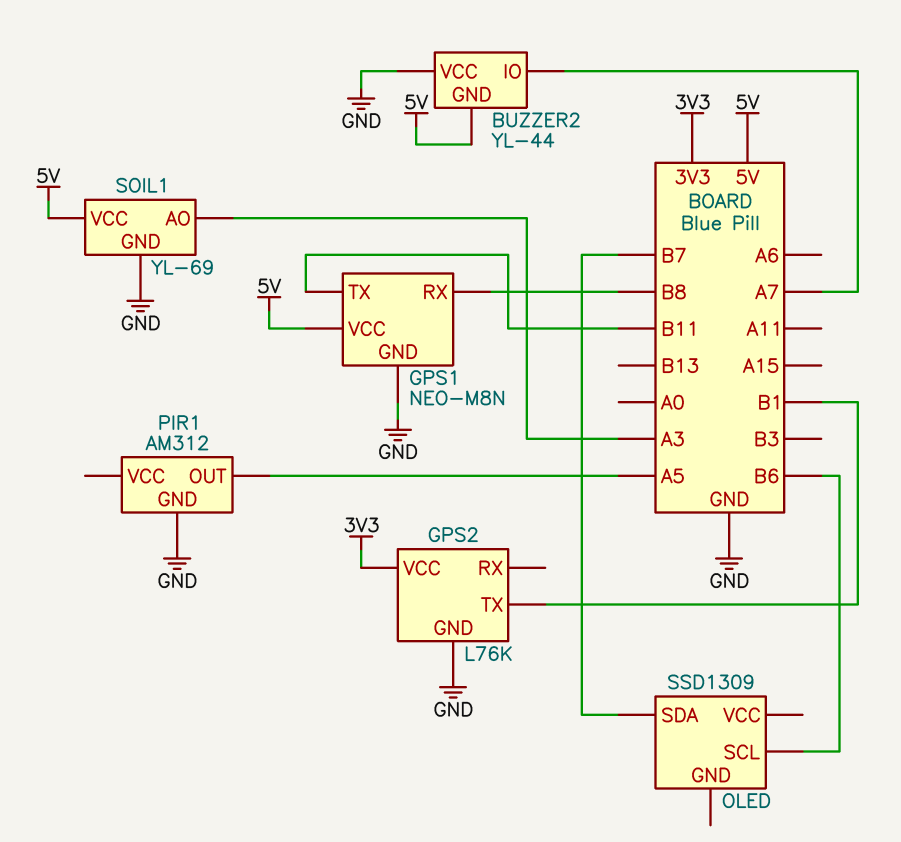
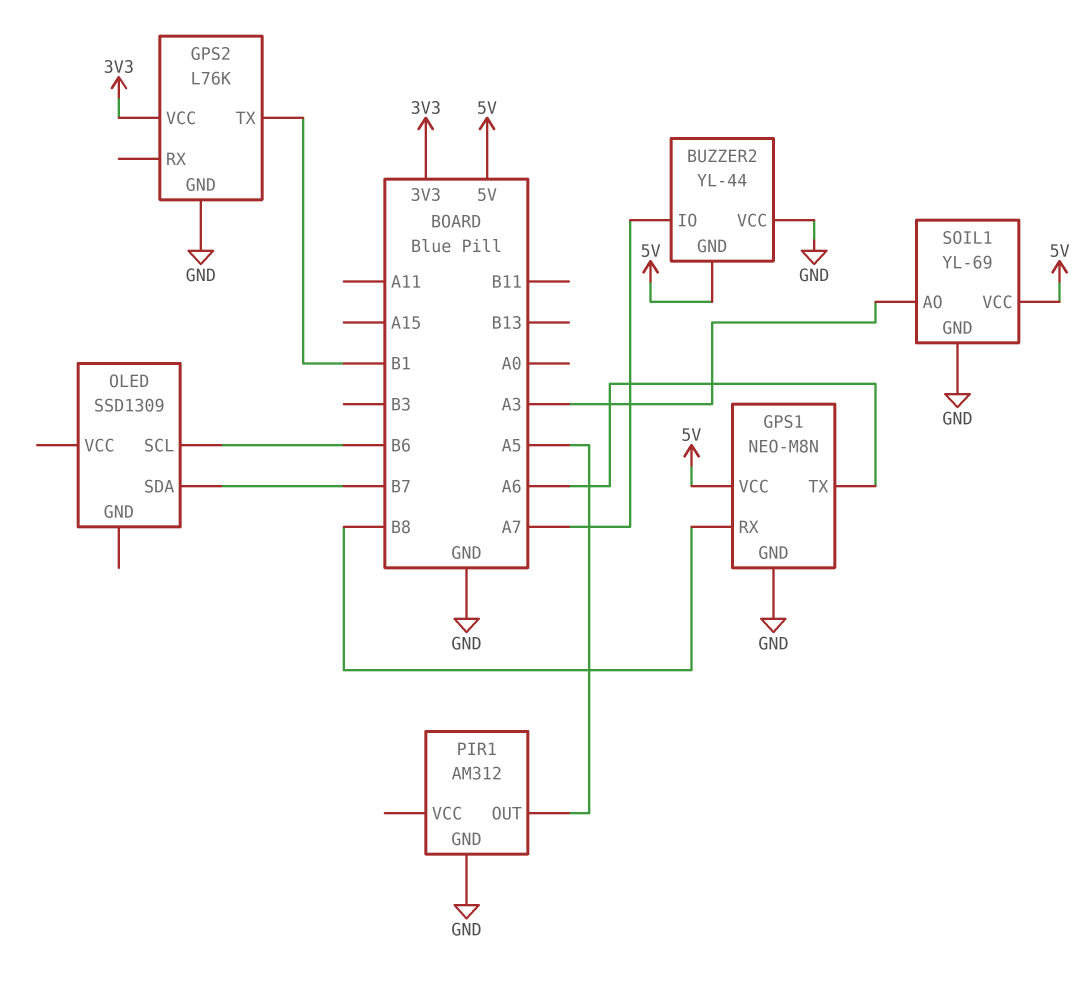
GPS1 pin TX: B11 -> A6

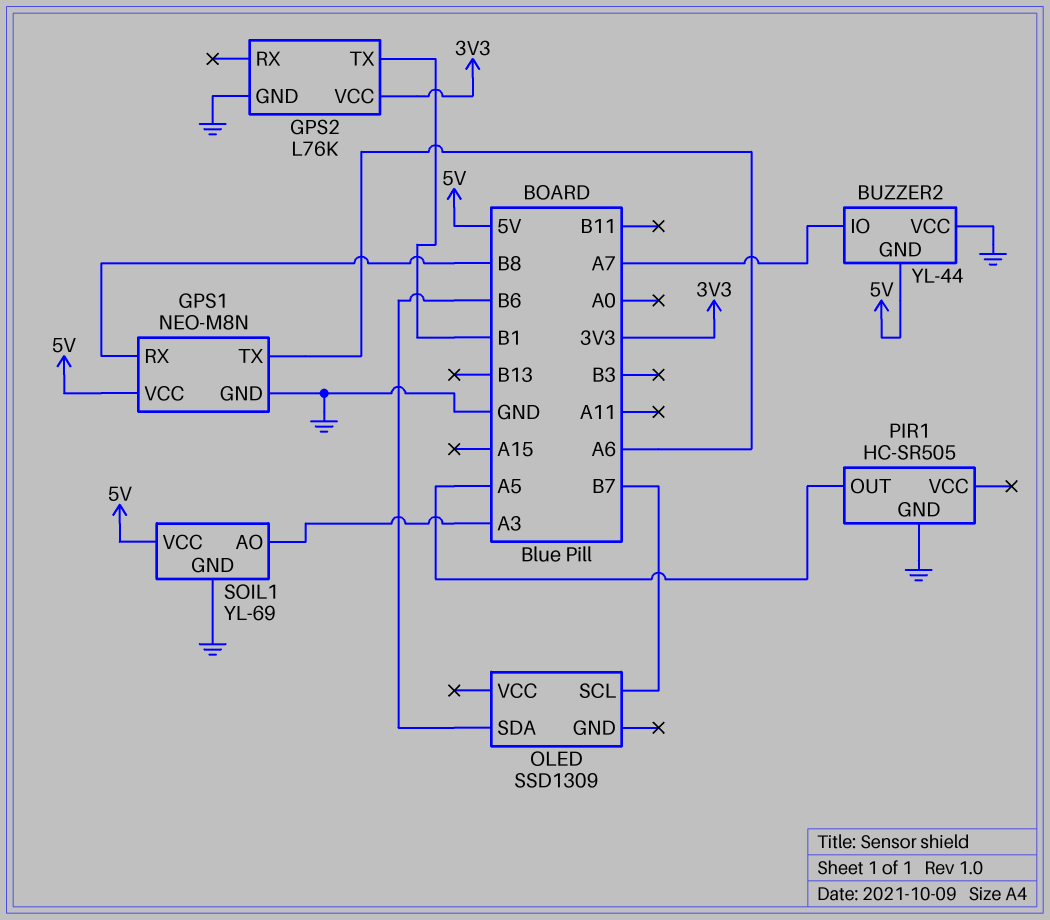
OLED pin SCL: B6 -> B7
OLED pin SDA: B7 -> B6
PIR1: AM312 -> HC-SR505

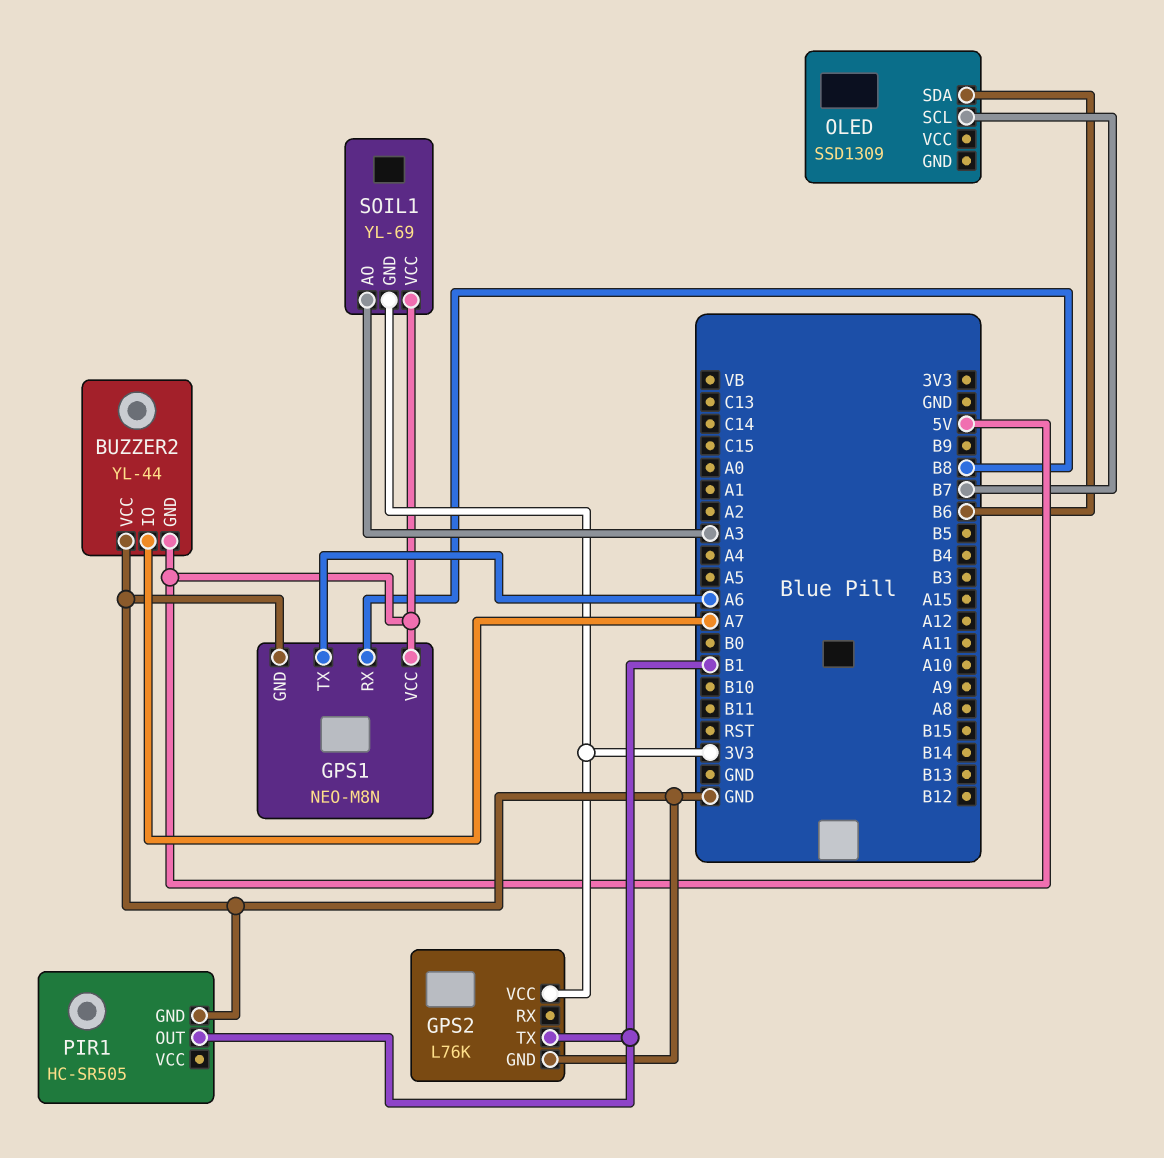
PIR1 pin OUT: A5 -> B1
SOIL1 pin GND: GND -> 3V3

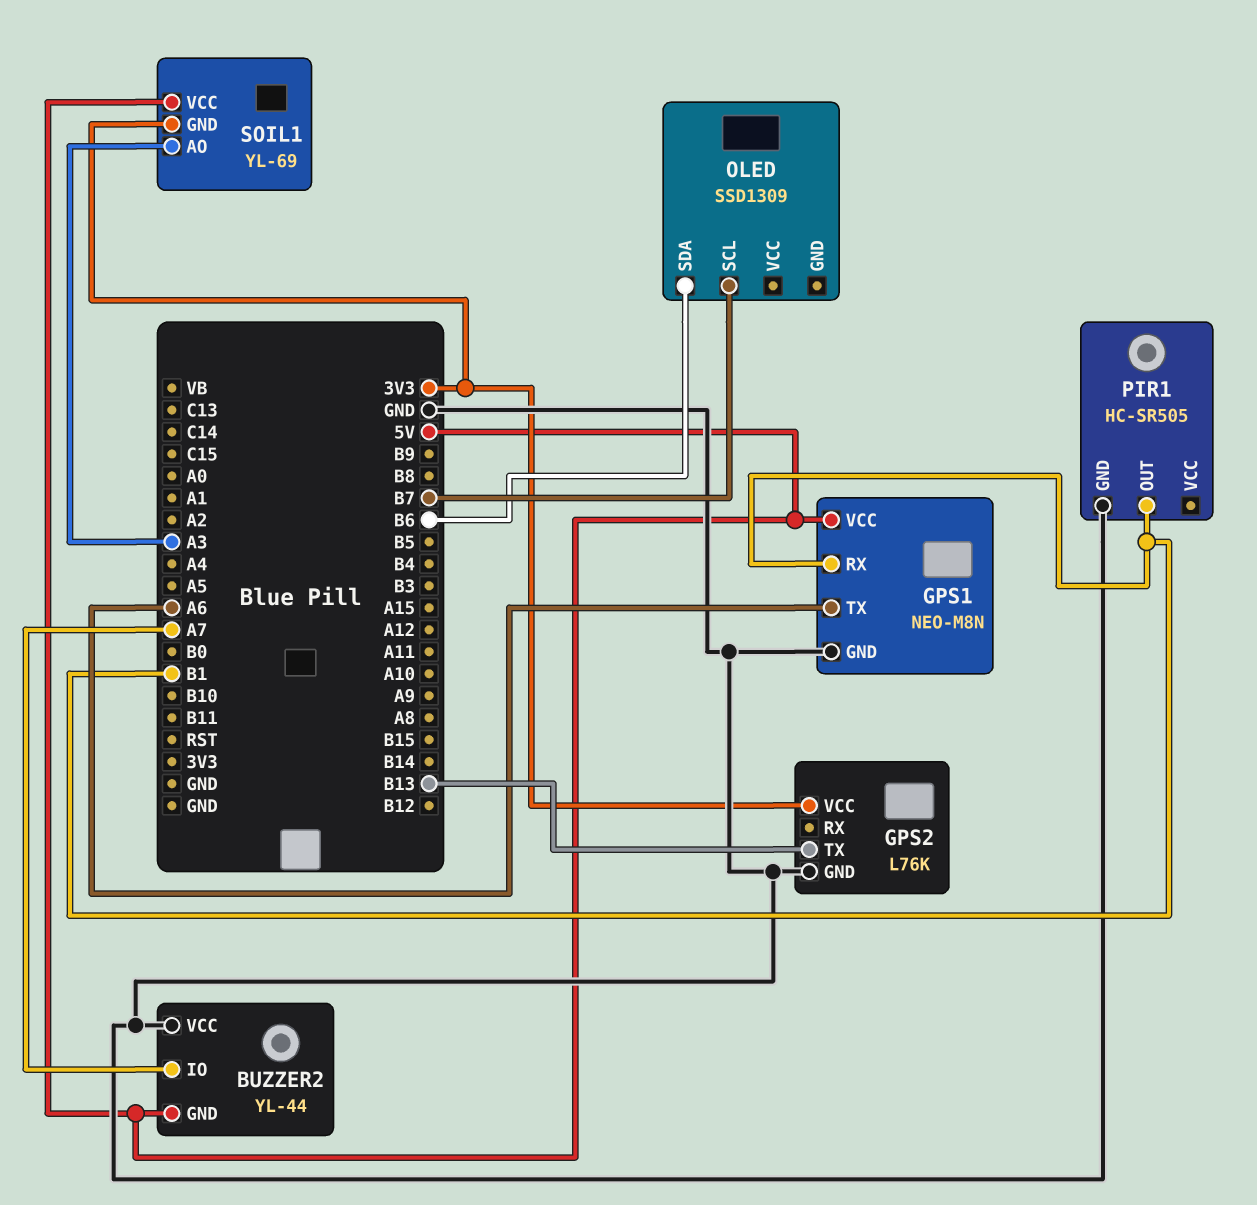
GPS1 pin RX: B8 -> B1
GPS2 pin TX: B1 -> B13

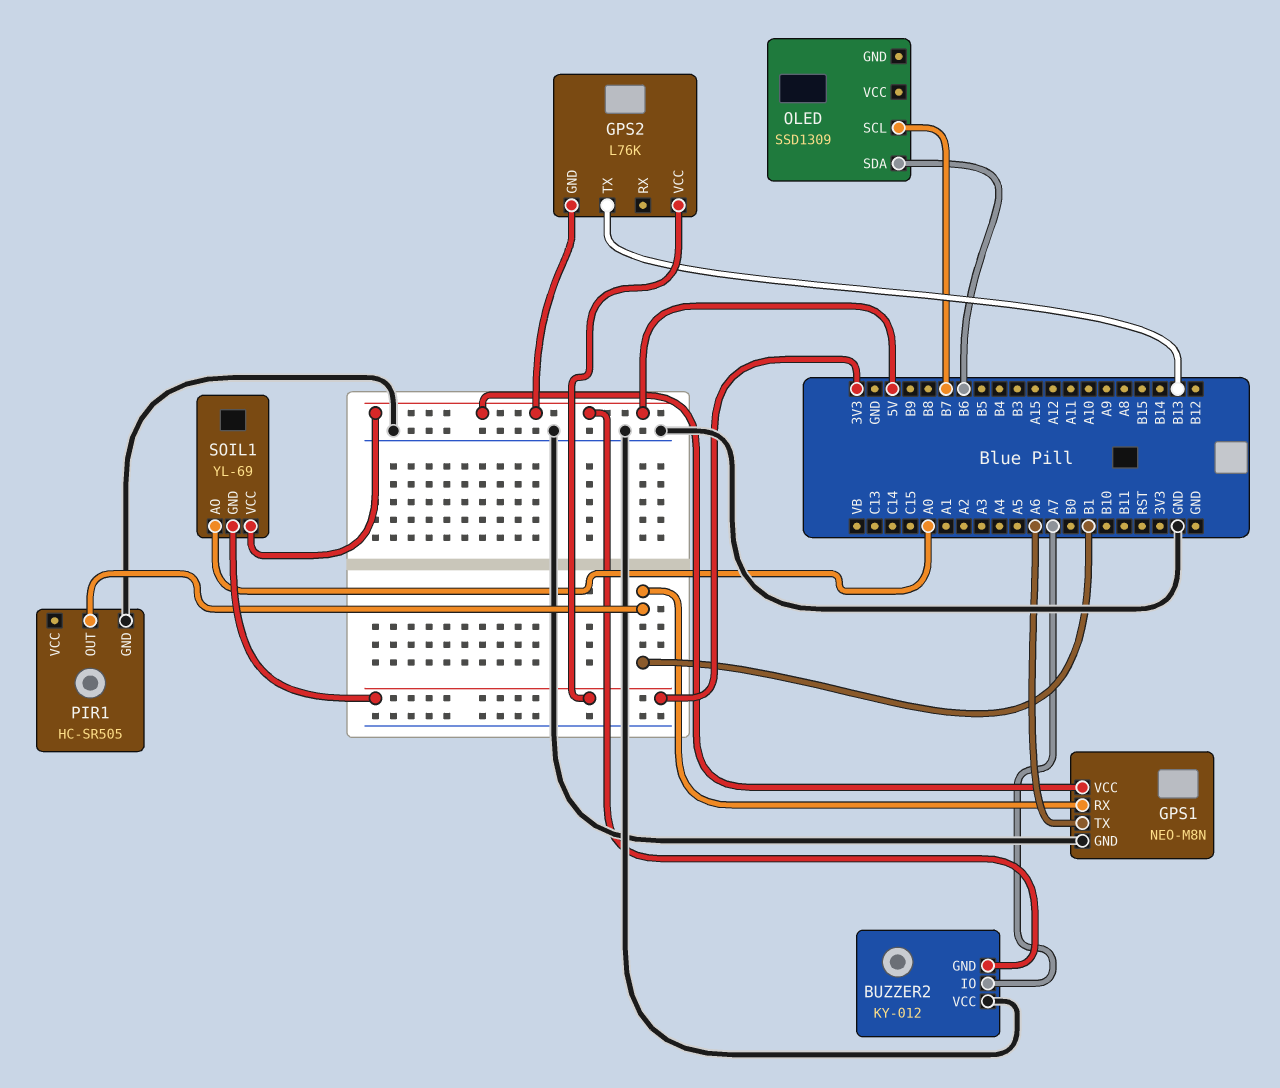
BUZZER2: YL-44 -> KY-012
GPS2 pin GND: GND -> 5V
SOIL1 pin AO: A3 -> A0

